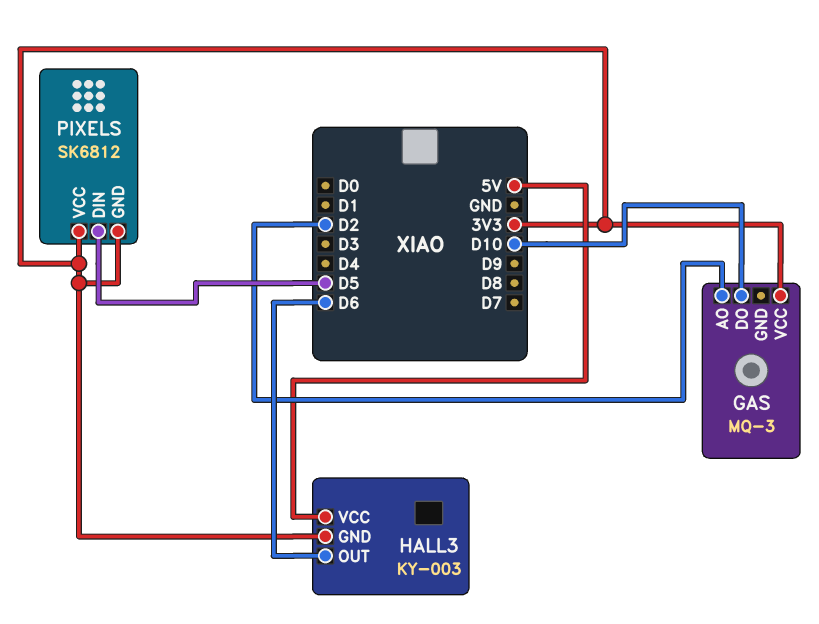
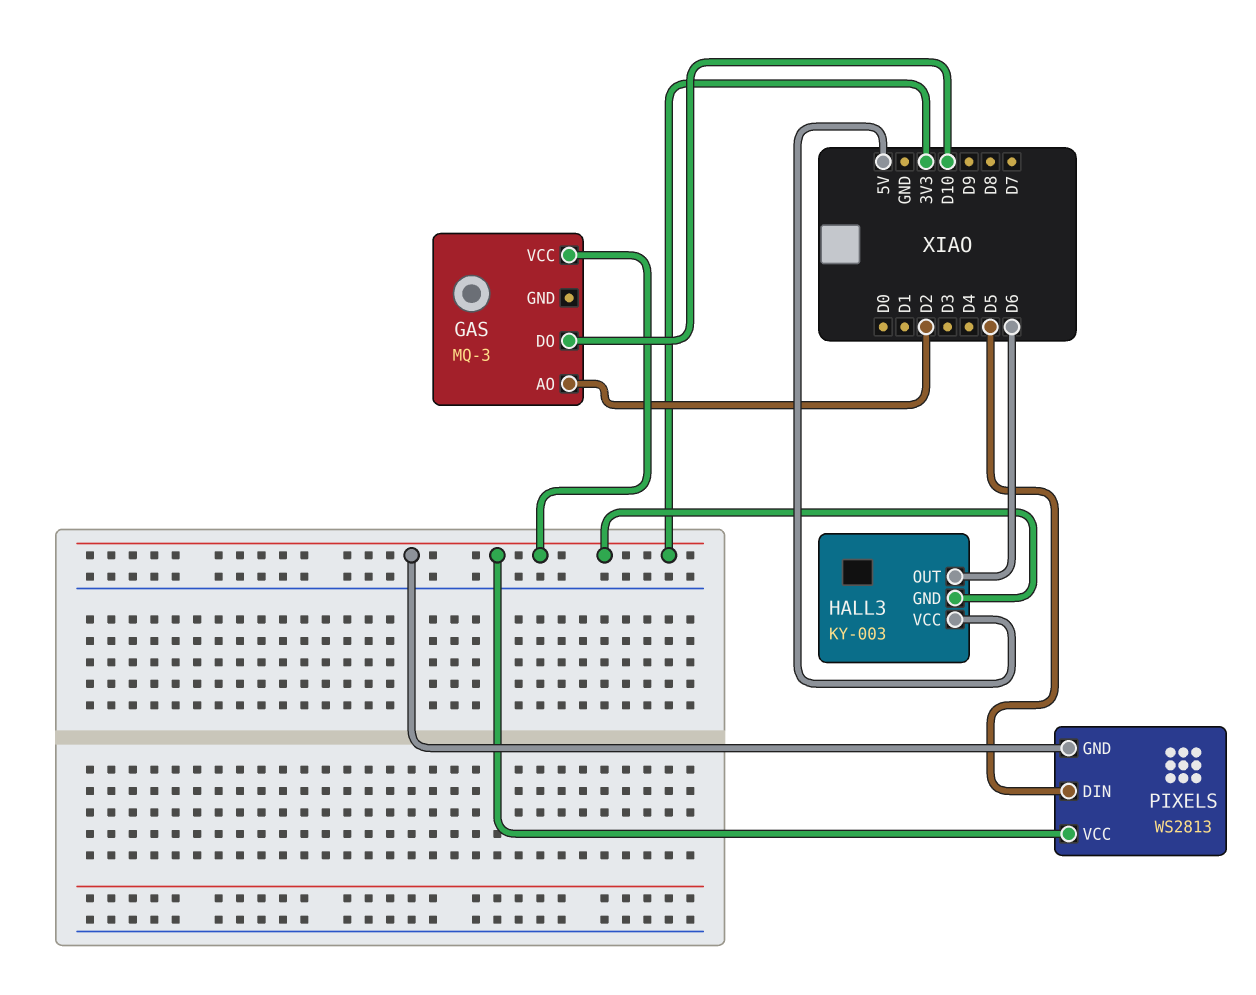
PIXELS: SK6812 -> WS2813

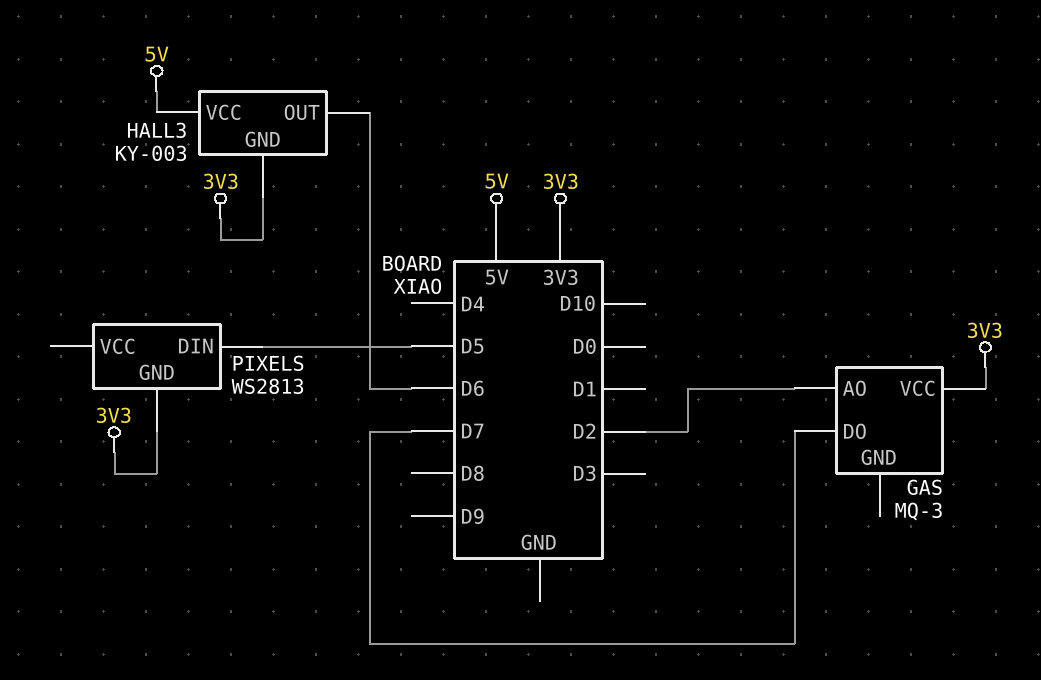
GAS pin DO: D10 -> D7
PIXELS pin VCC: 3V3 -> none

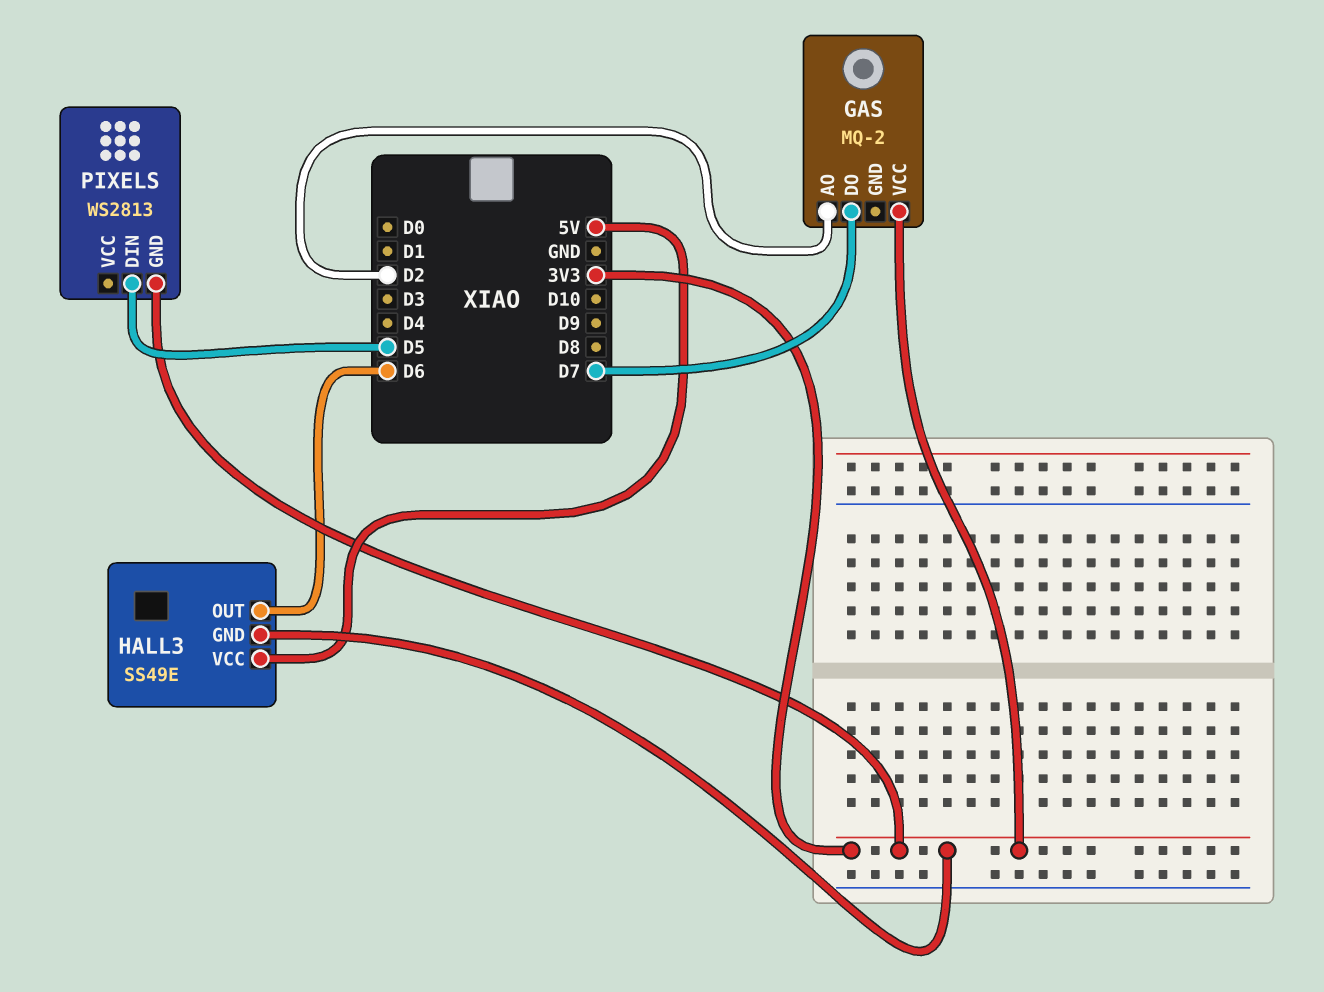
GAS: MQ-3 -> MQ-2
HALL3: KY-003 -> SS49E

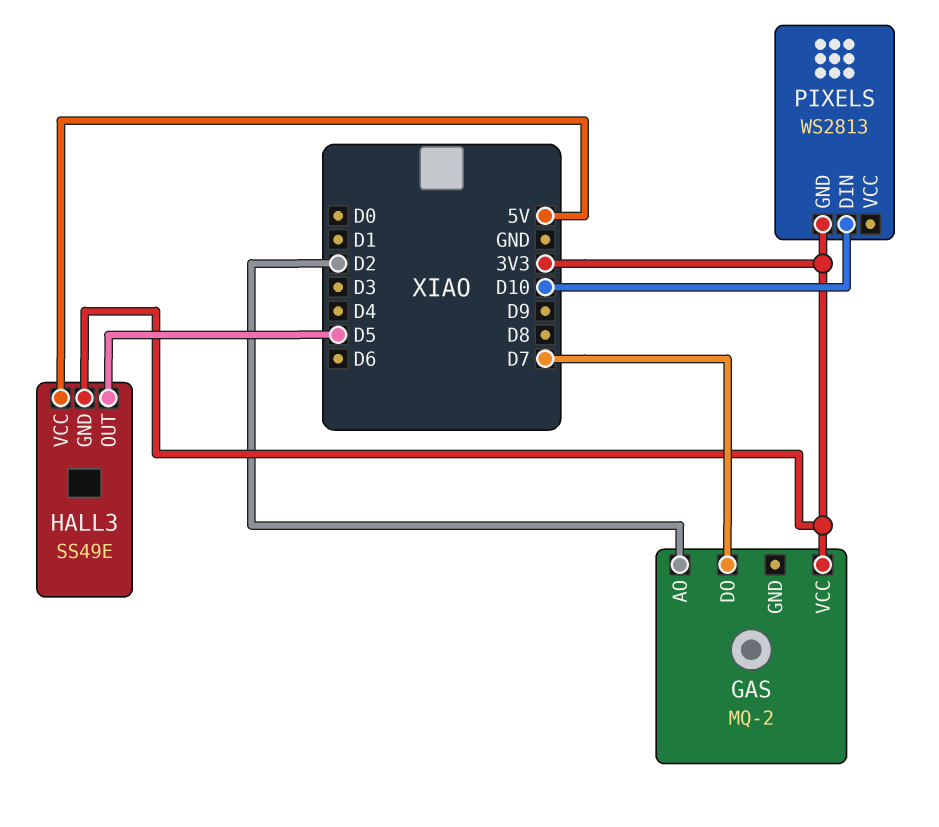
HALL3 pin OUT: D6 -> D5
PIXELS pin DIN: D5 -> D10

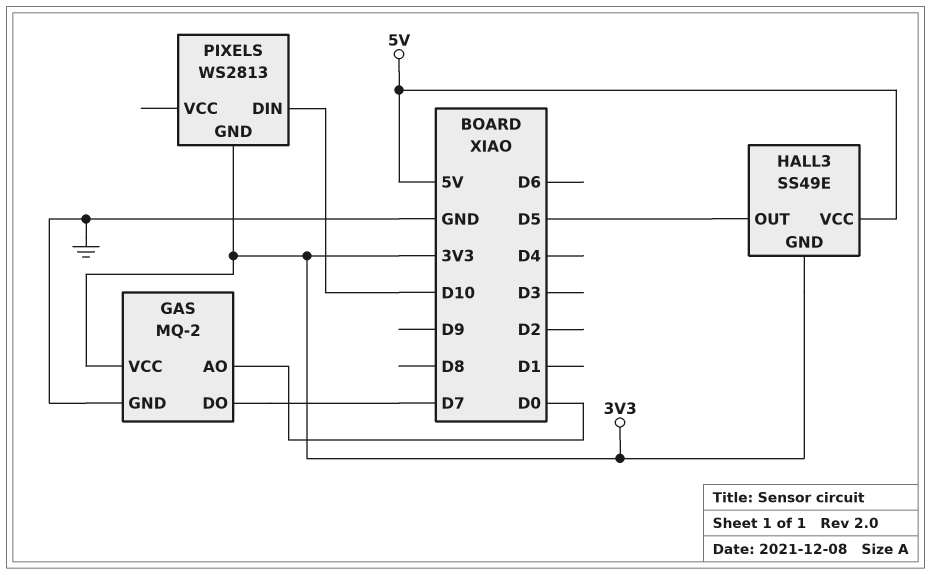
GAS pin AO: D2 -> D0
GAS pin GND: none -> GND

